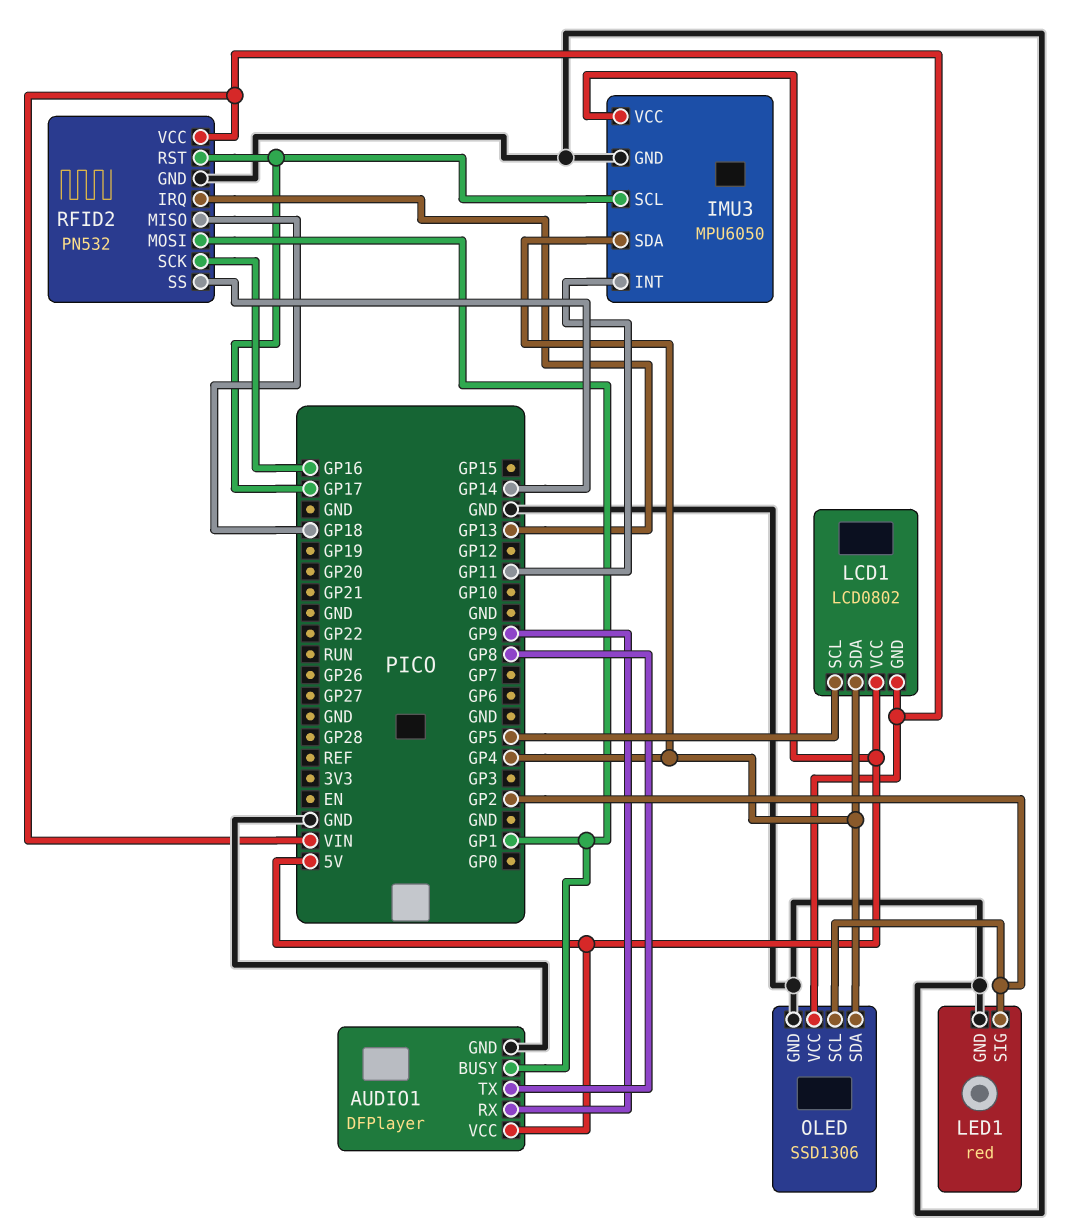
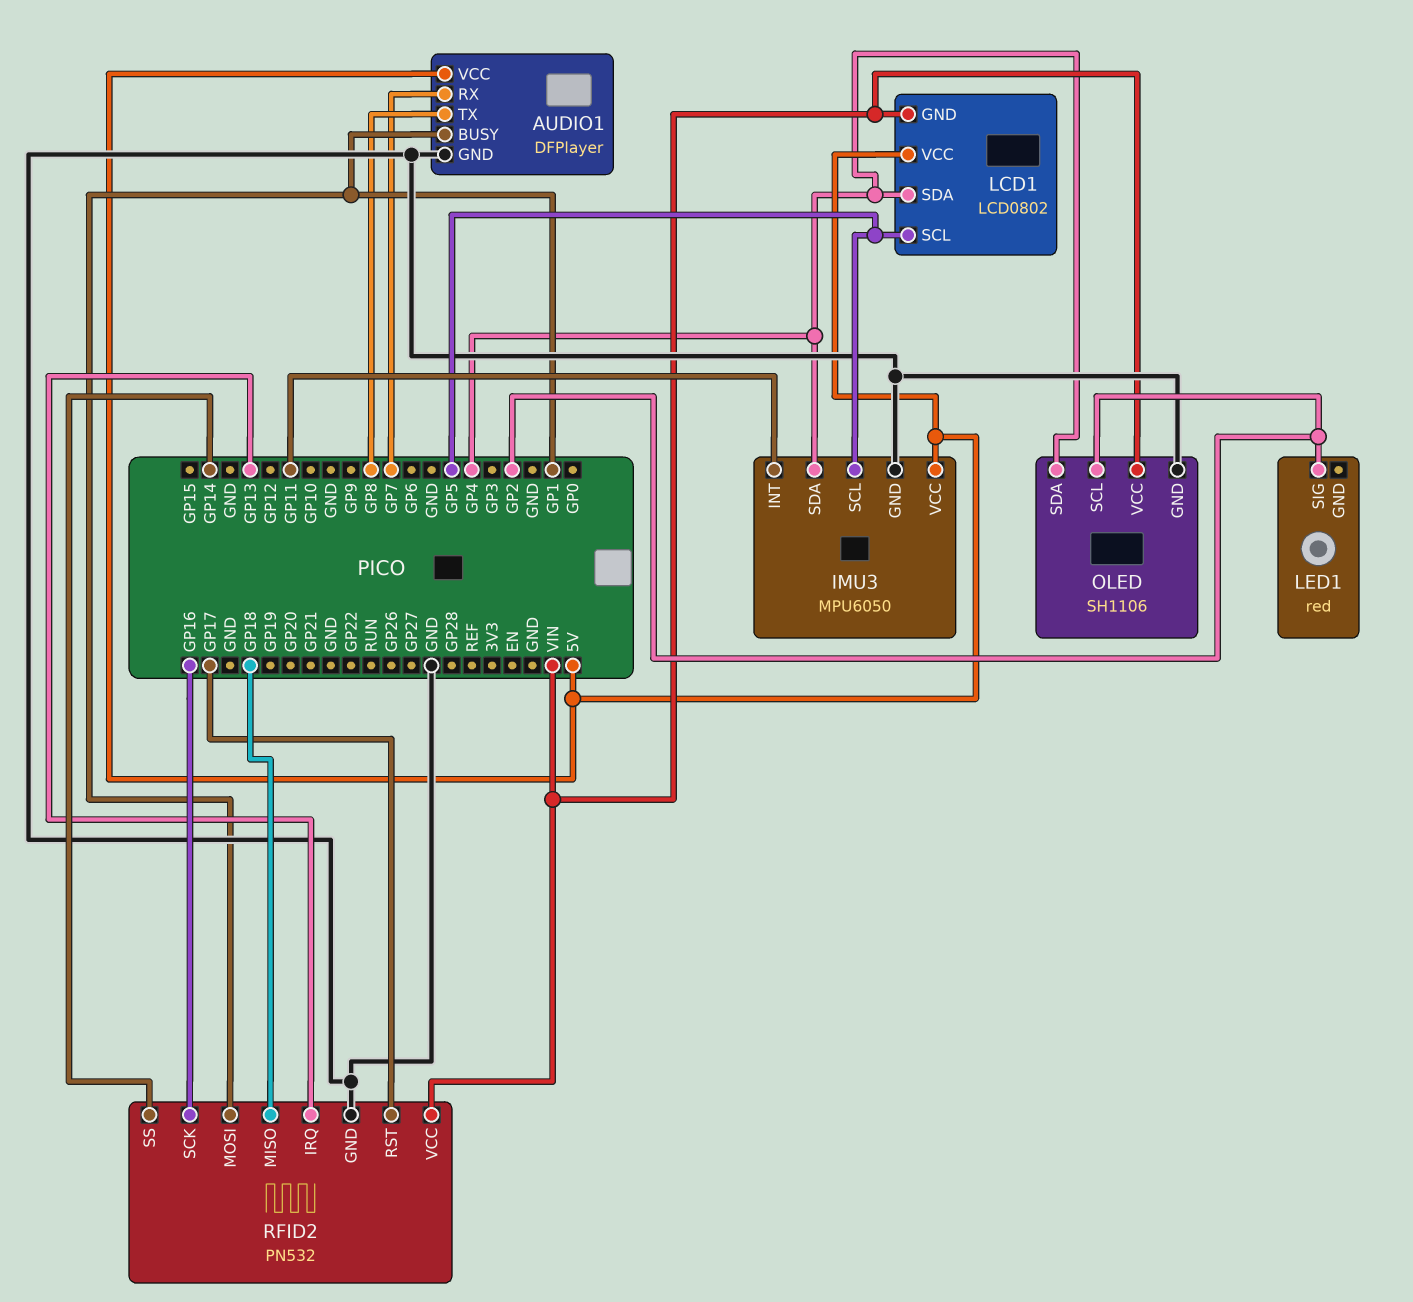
AUDIO1 pin RX: GP9 -> GP7
IMU3 pin SCL: GP17 -> GP5
LED1 pin GND: GND -> none
OLED: SSD1306 -> SH1106

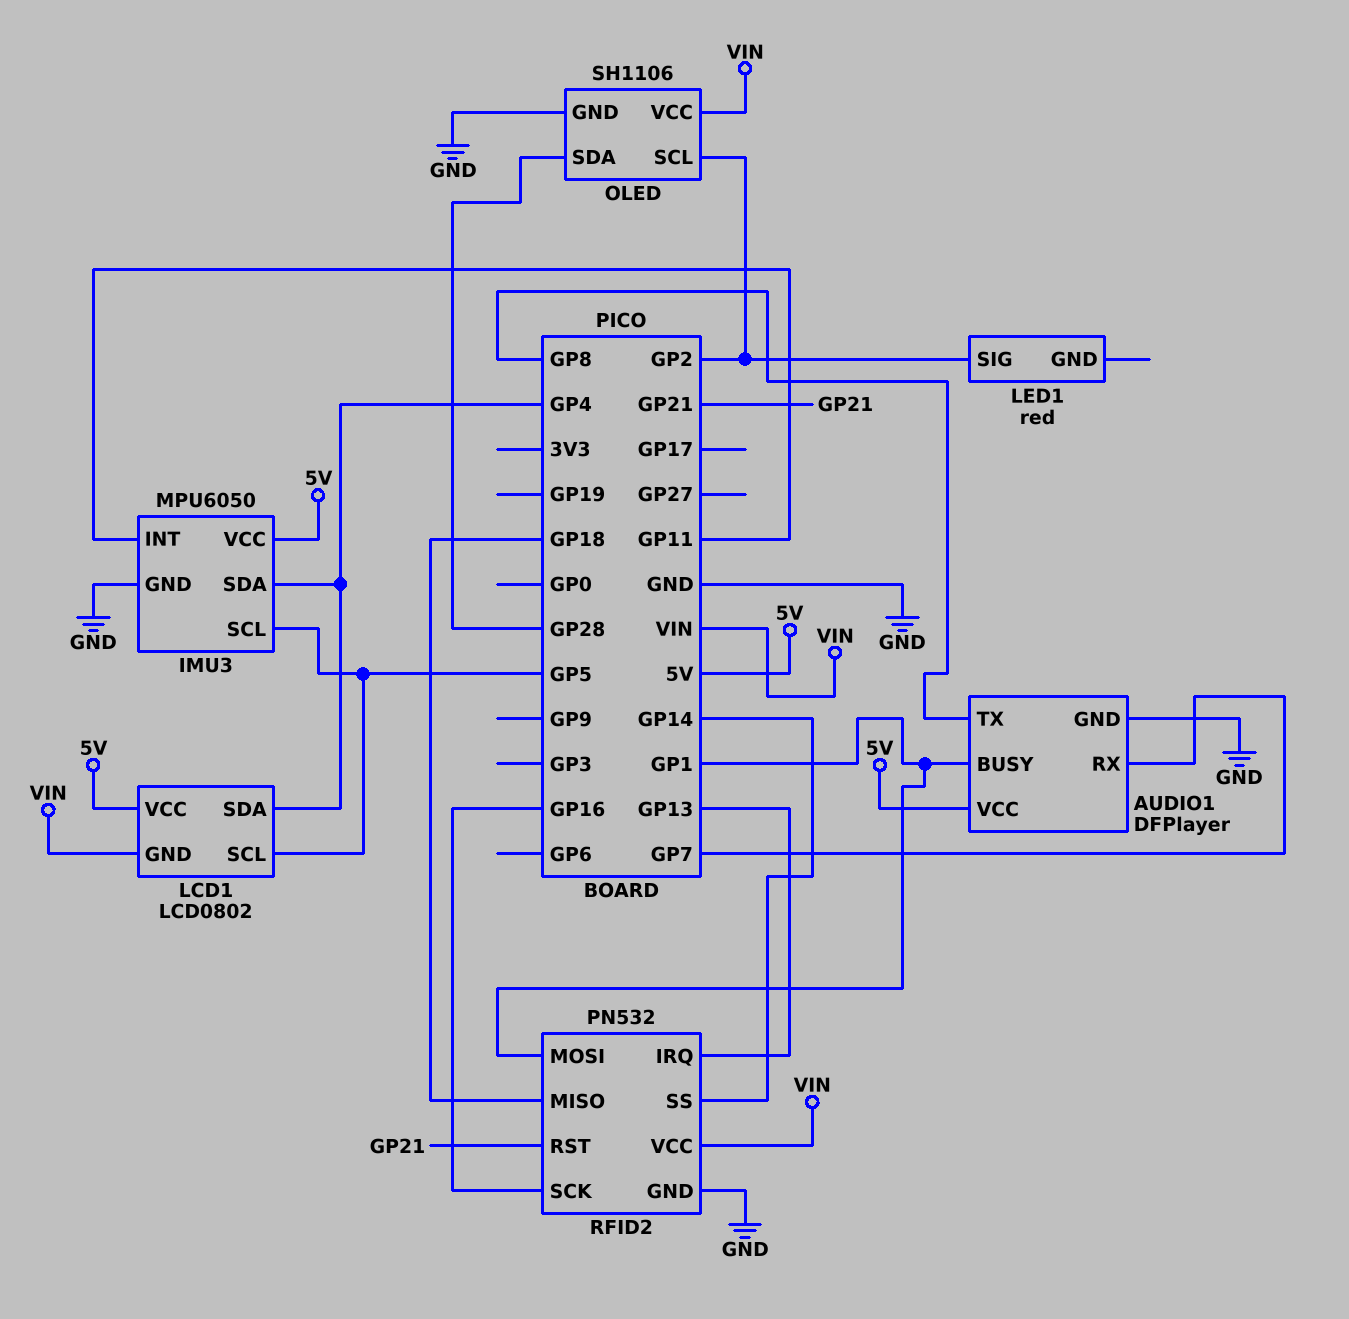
OLED pin SDA: GP4 -> GP28
RFID2 pin RST: GP17 -> GP21

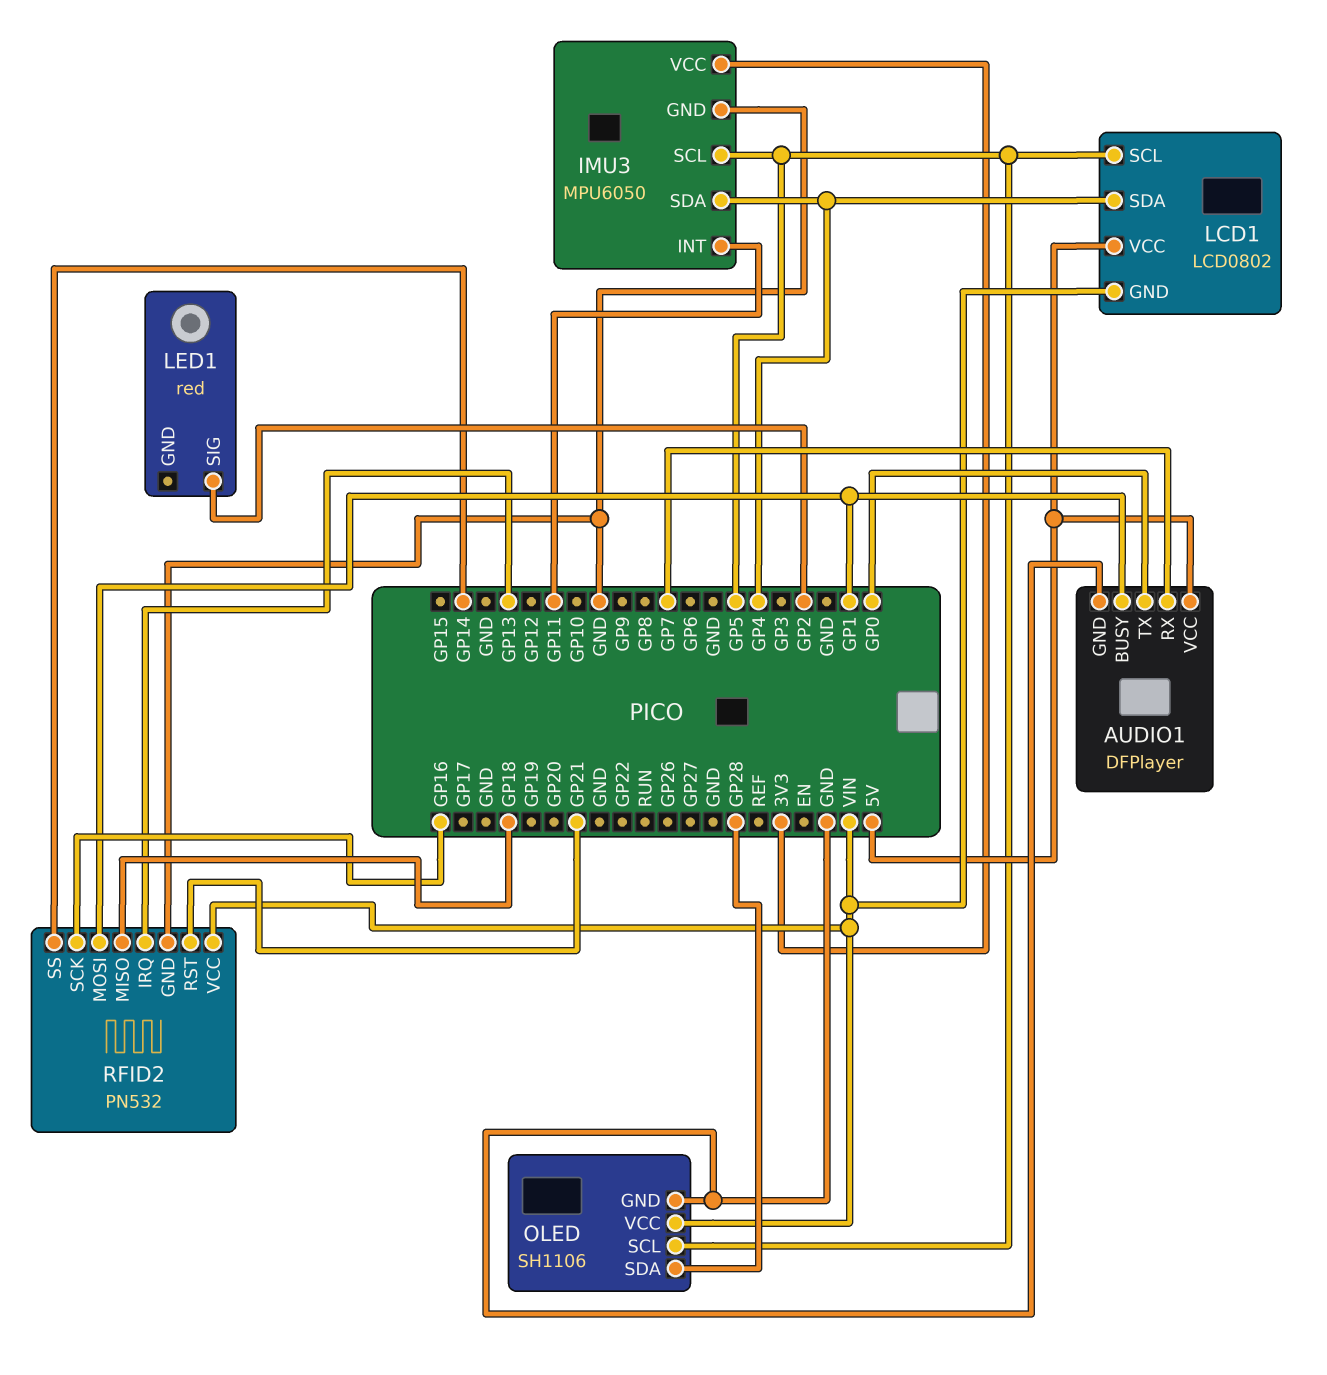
AUDIO1 pin TX: GP8 -> GP0
IMU3 pin VCC: 5V -> 3V3
OLED pin SCL: GP2 -> GP5

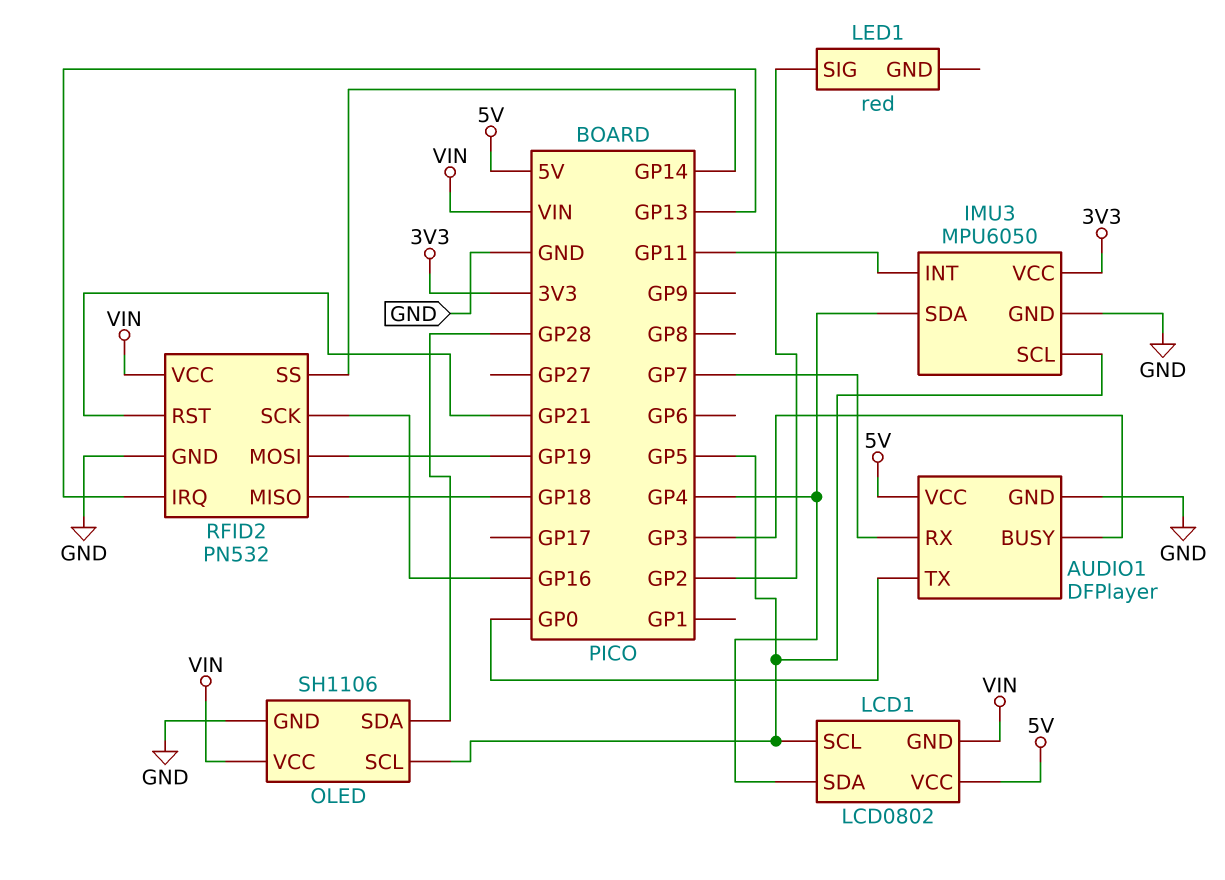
AUDIO1 pin BUSY: GP1 -> GP3
RFID2 pin MOSI: GP1 -> GP19

